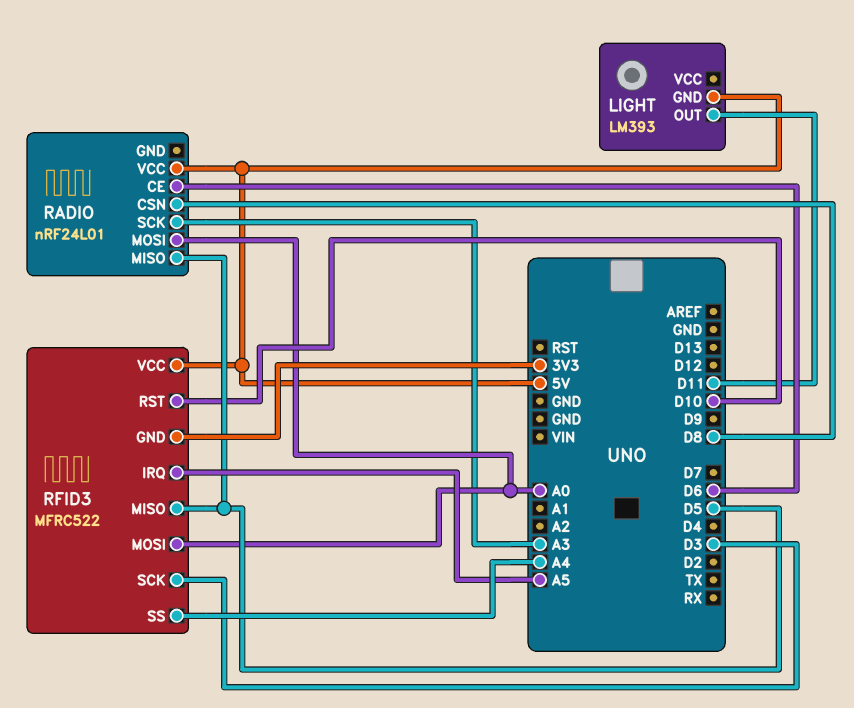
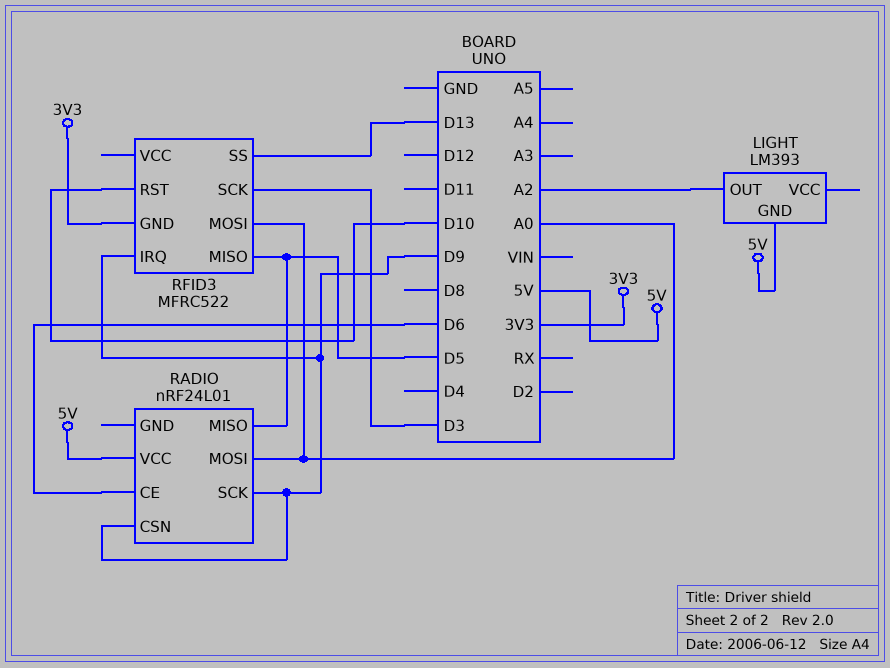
LIGHT pin OUT: D11 -> A2
RADIO pin CSN: D8 -> D9
RADIO pin SCK: A3 -> D9
RFID3 pin IRQ: A5 -> D9
RFID3 pin SS: A4 -> D13
RFID3 pin VCC: 5V -> none

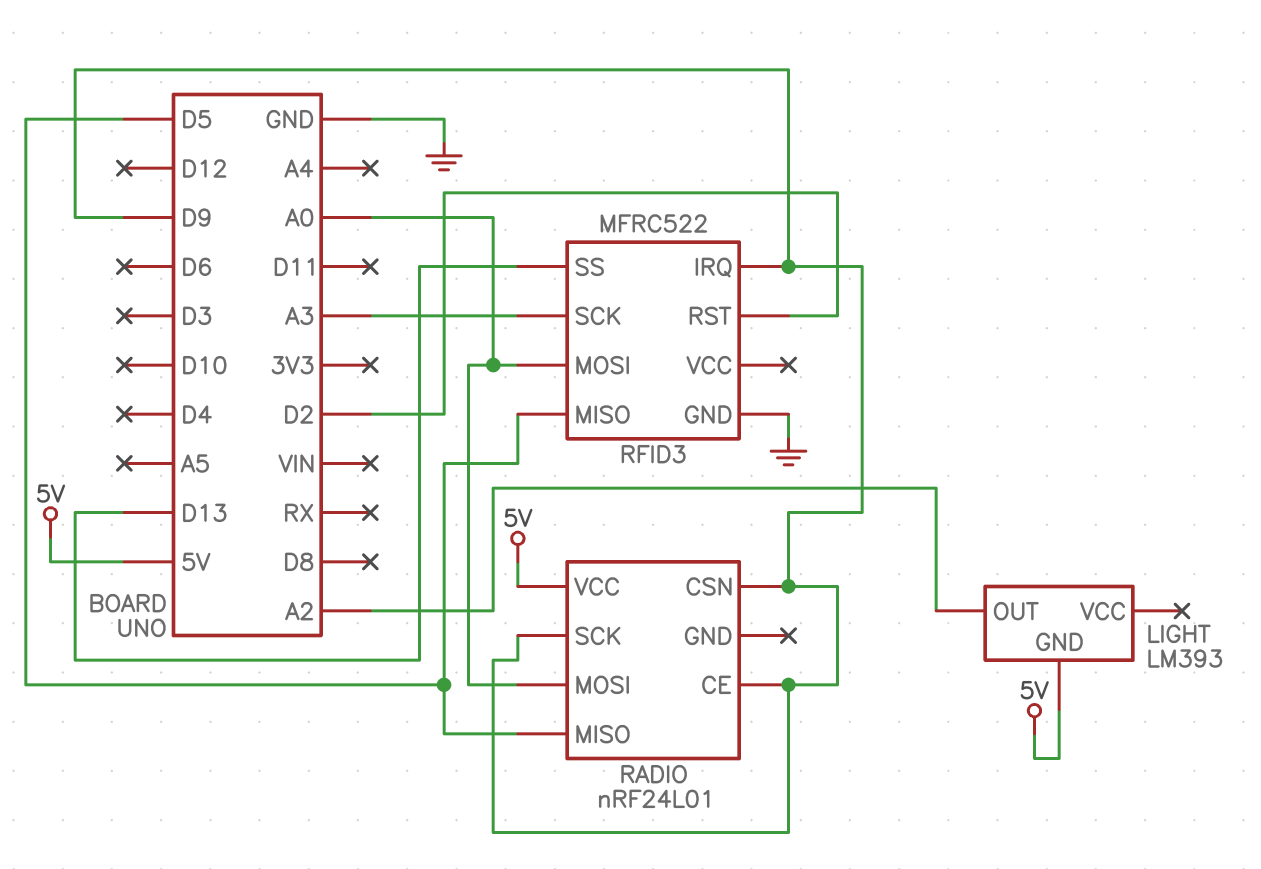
RADIO pin CE: D6 -> D9
RFID3 pin GND: 3V3 -> GND
RFID3 pin RST: D10 -> D2
RFID3 pin SCK: D3 -> A3

